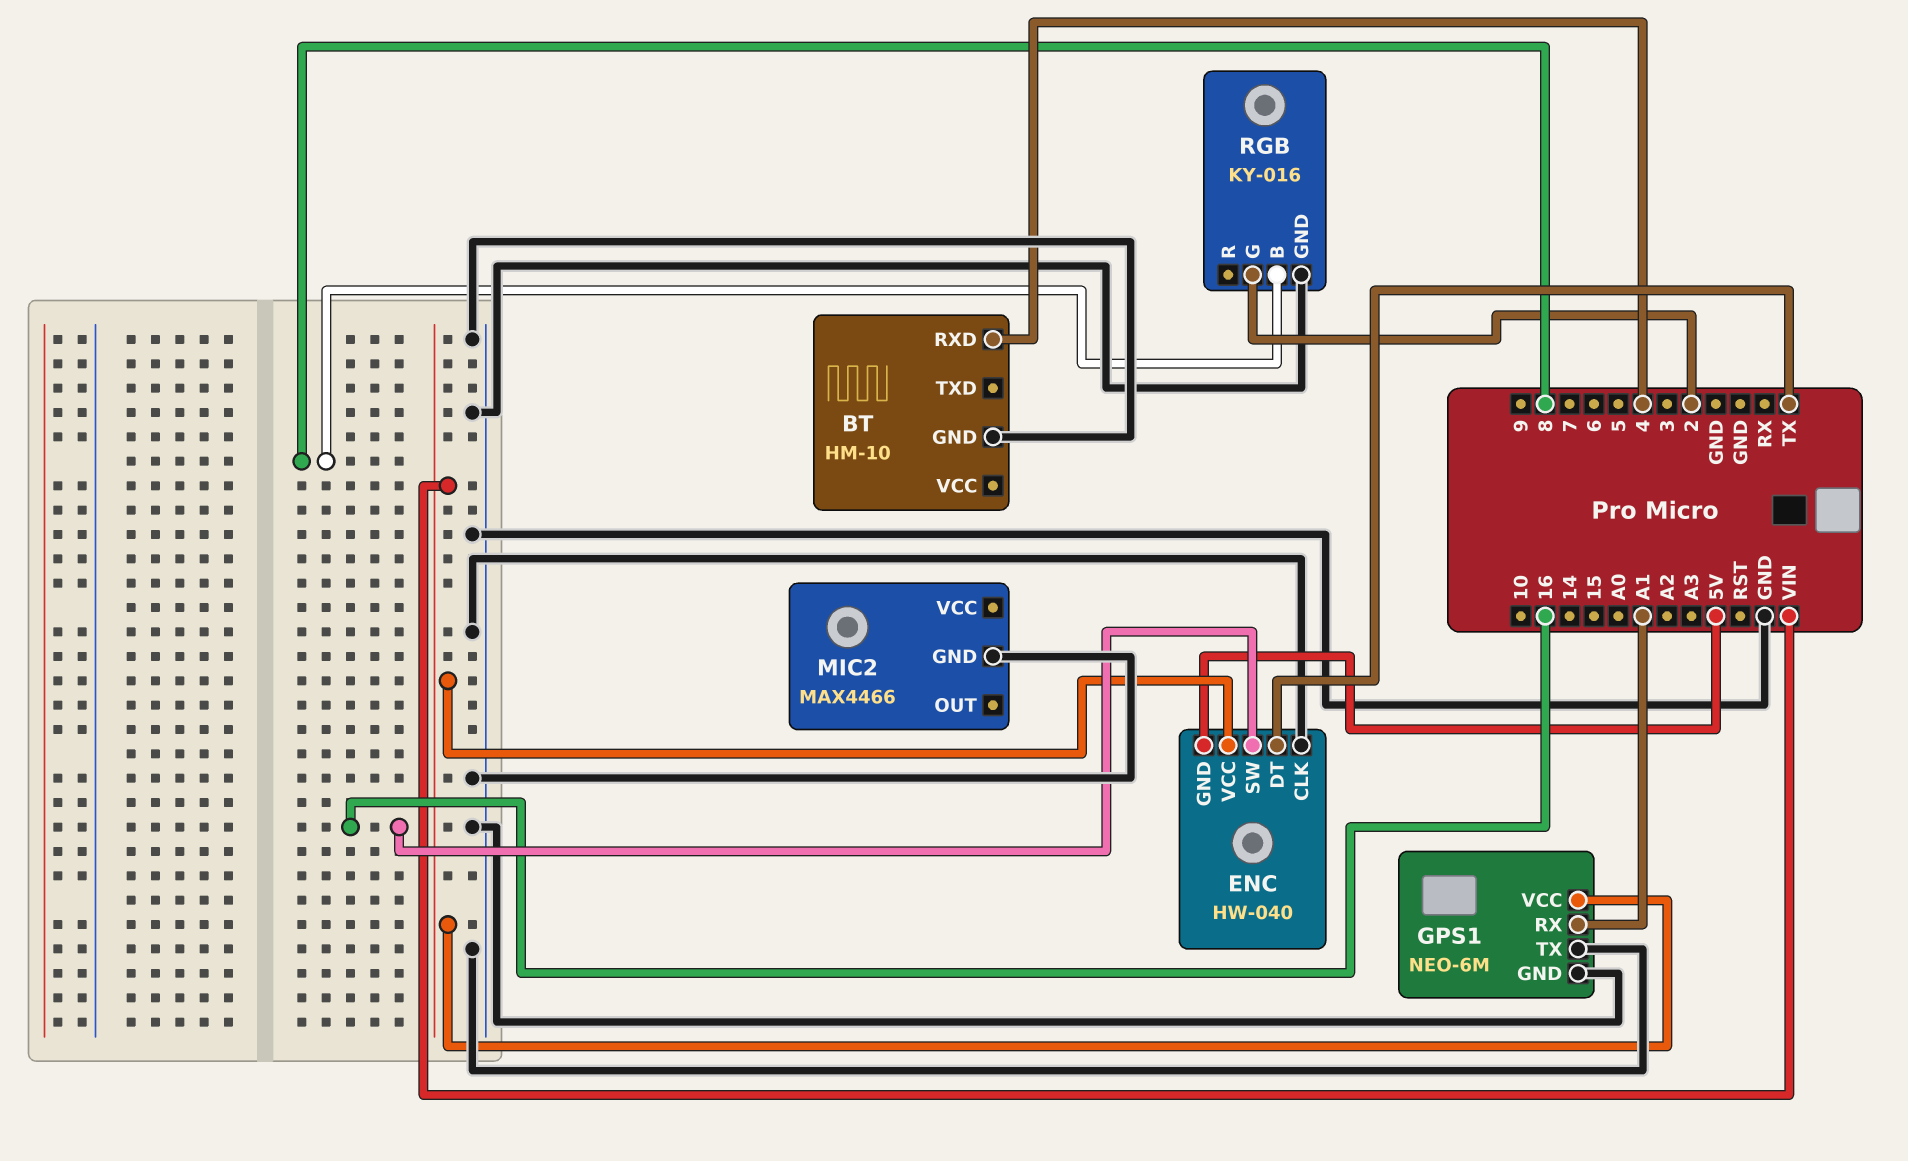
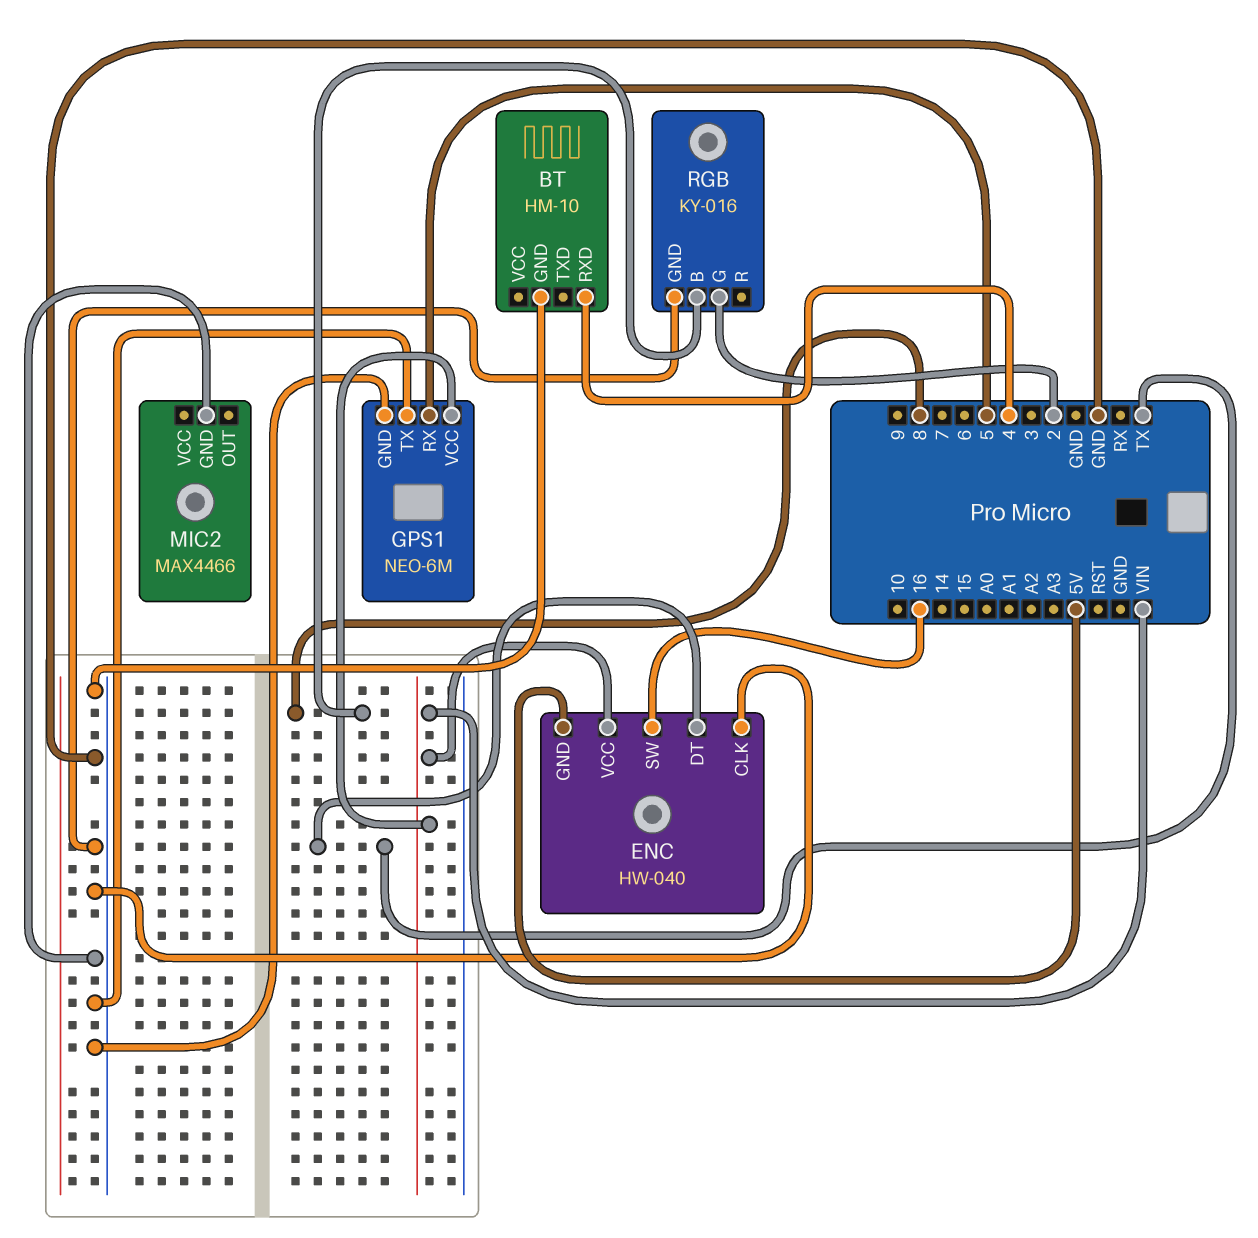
GPS1 pin RX: A1 -> 5

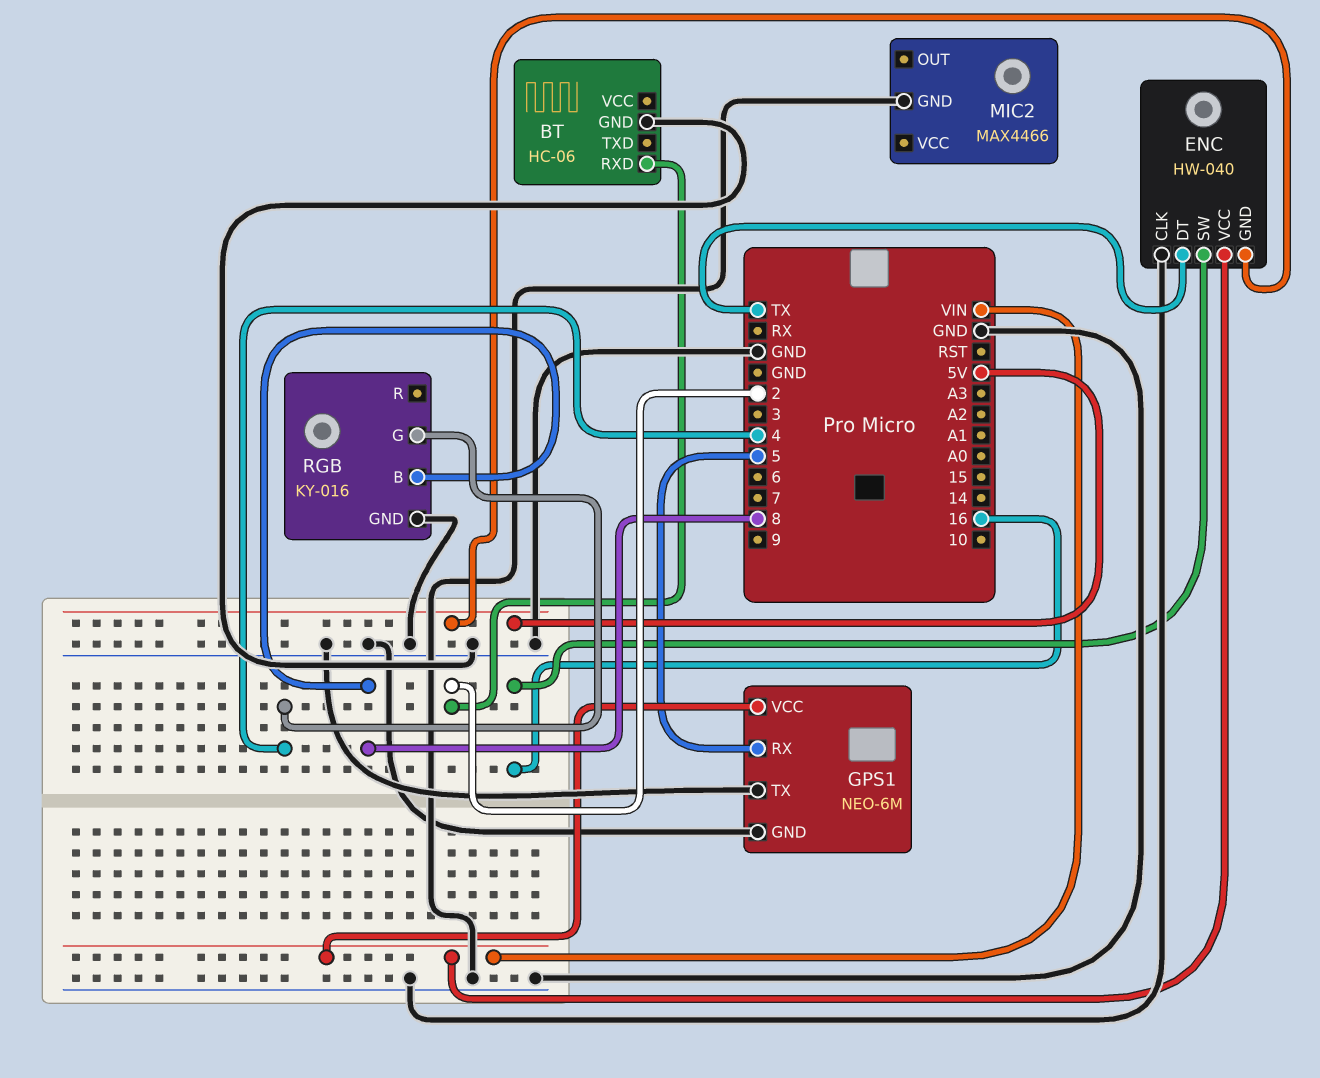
BT: HM-10 -> HC-06
BT pin RXD: 4 -> 2
RGB pin G: 2 -> 4

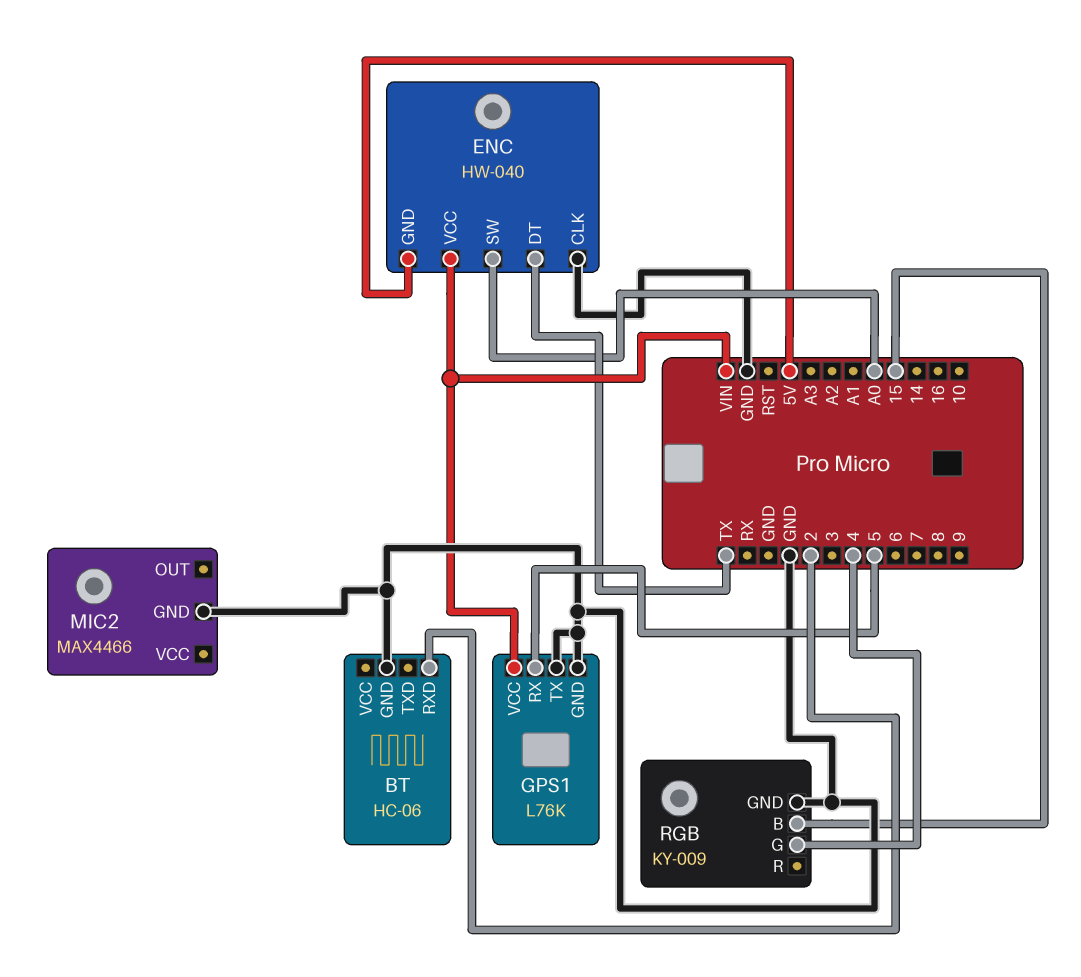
ENC pin SW: 16 -> A0
GPS1: NEO-6M -> L76K
RGB: KY-016 -> KY-009
RGB pin B: 8 -> 15

